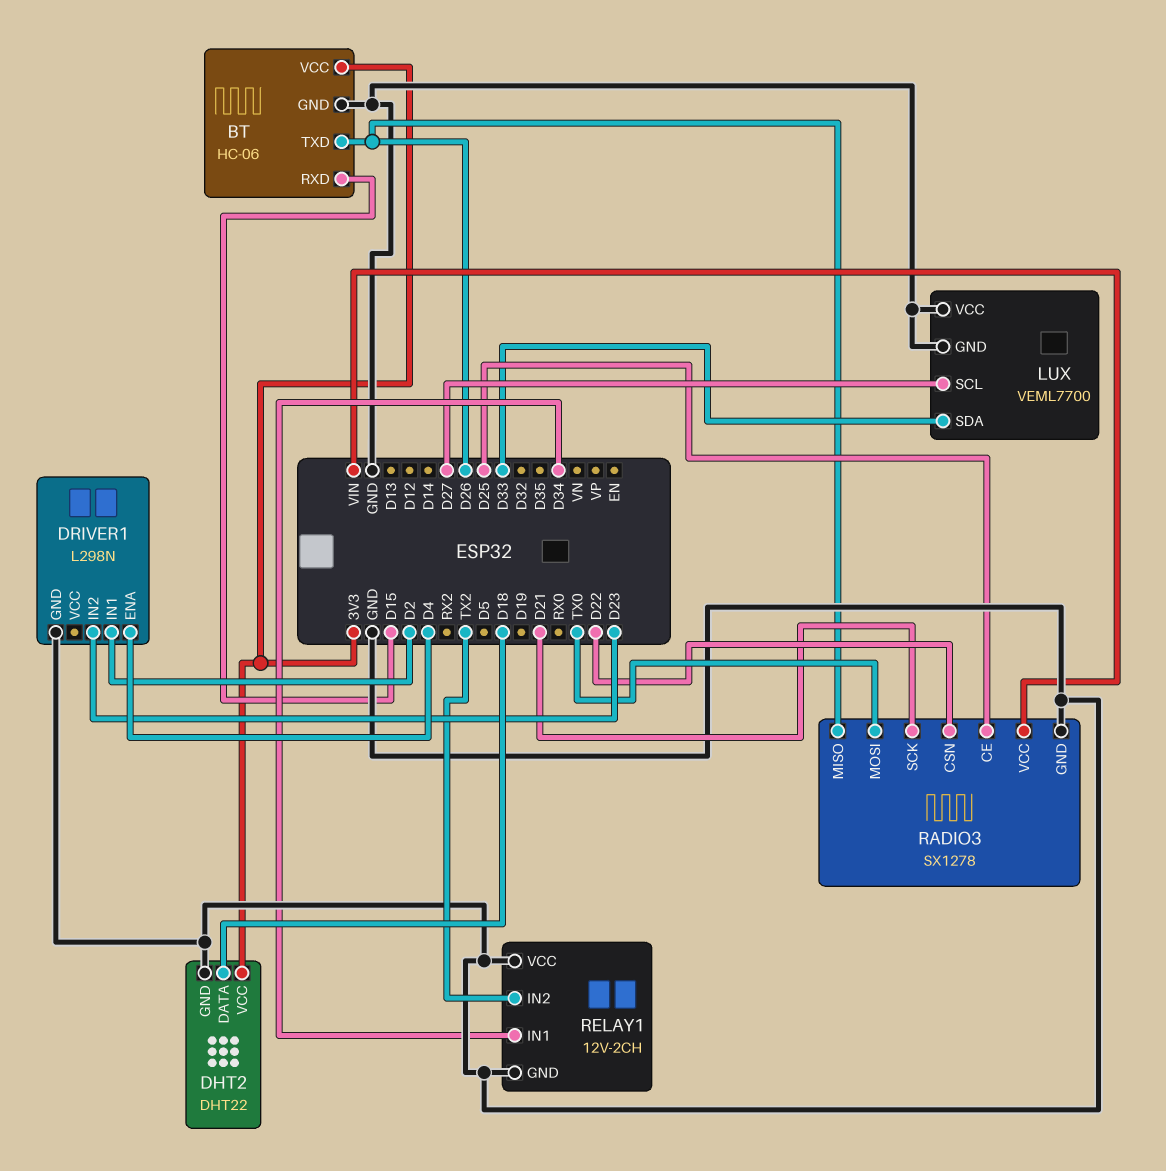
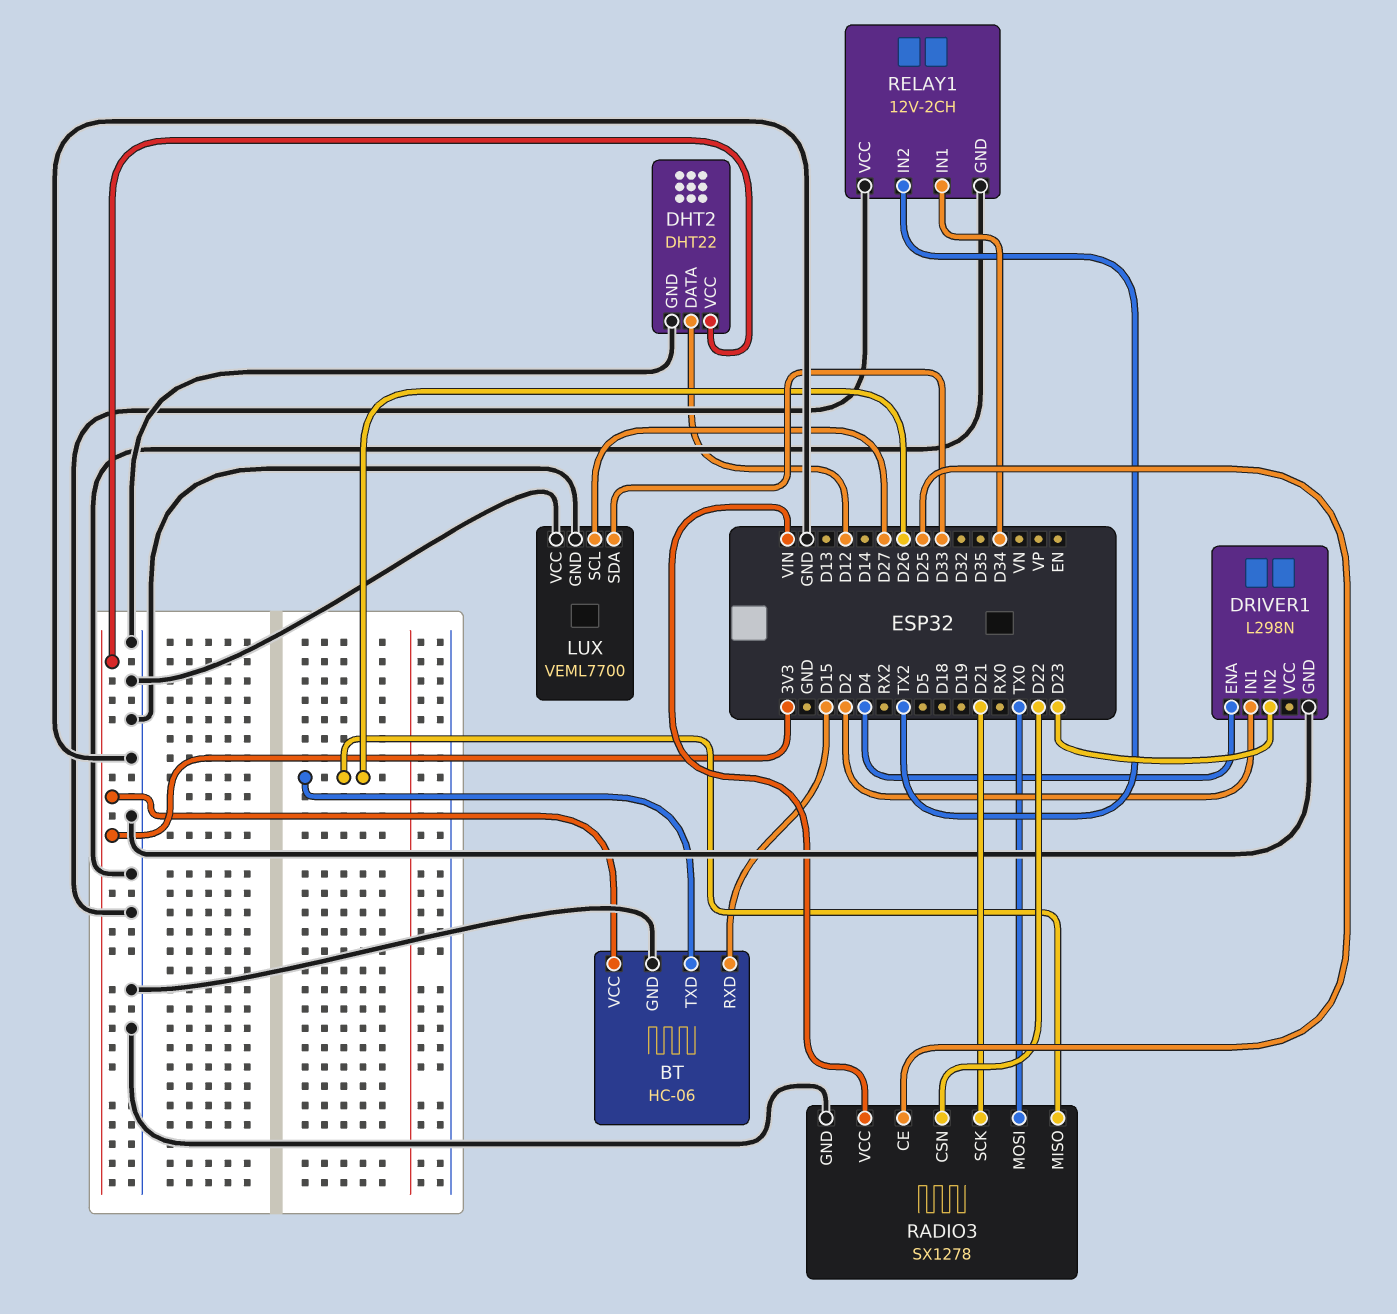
DHT2 pin DATA: D18 -> D12

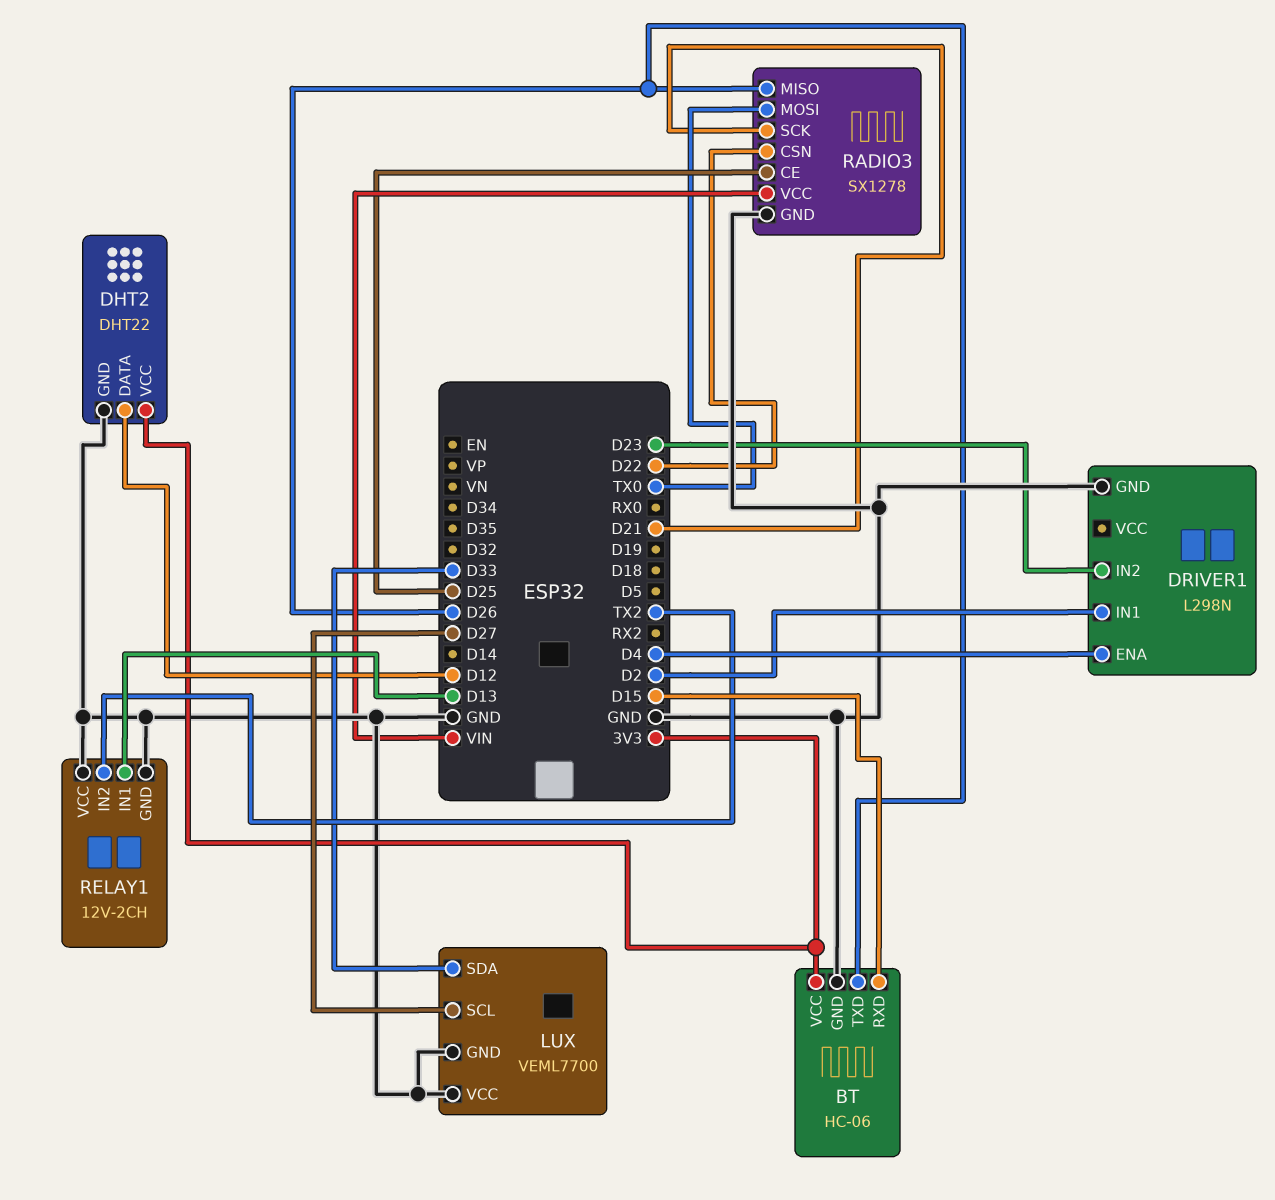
RELAY1 pin IN1: D34 -> D13

